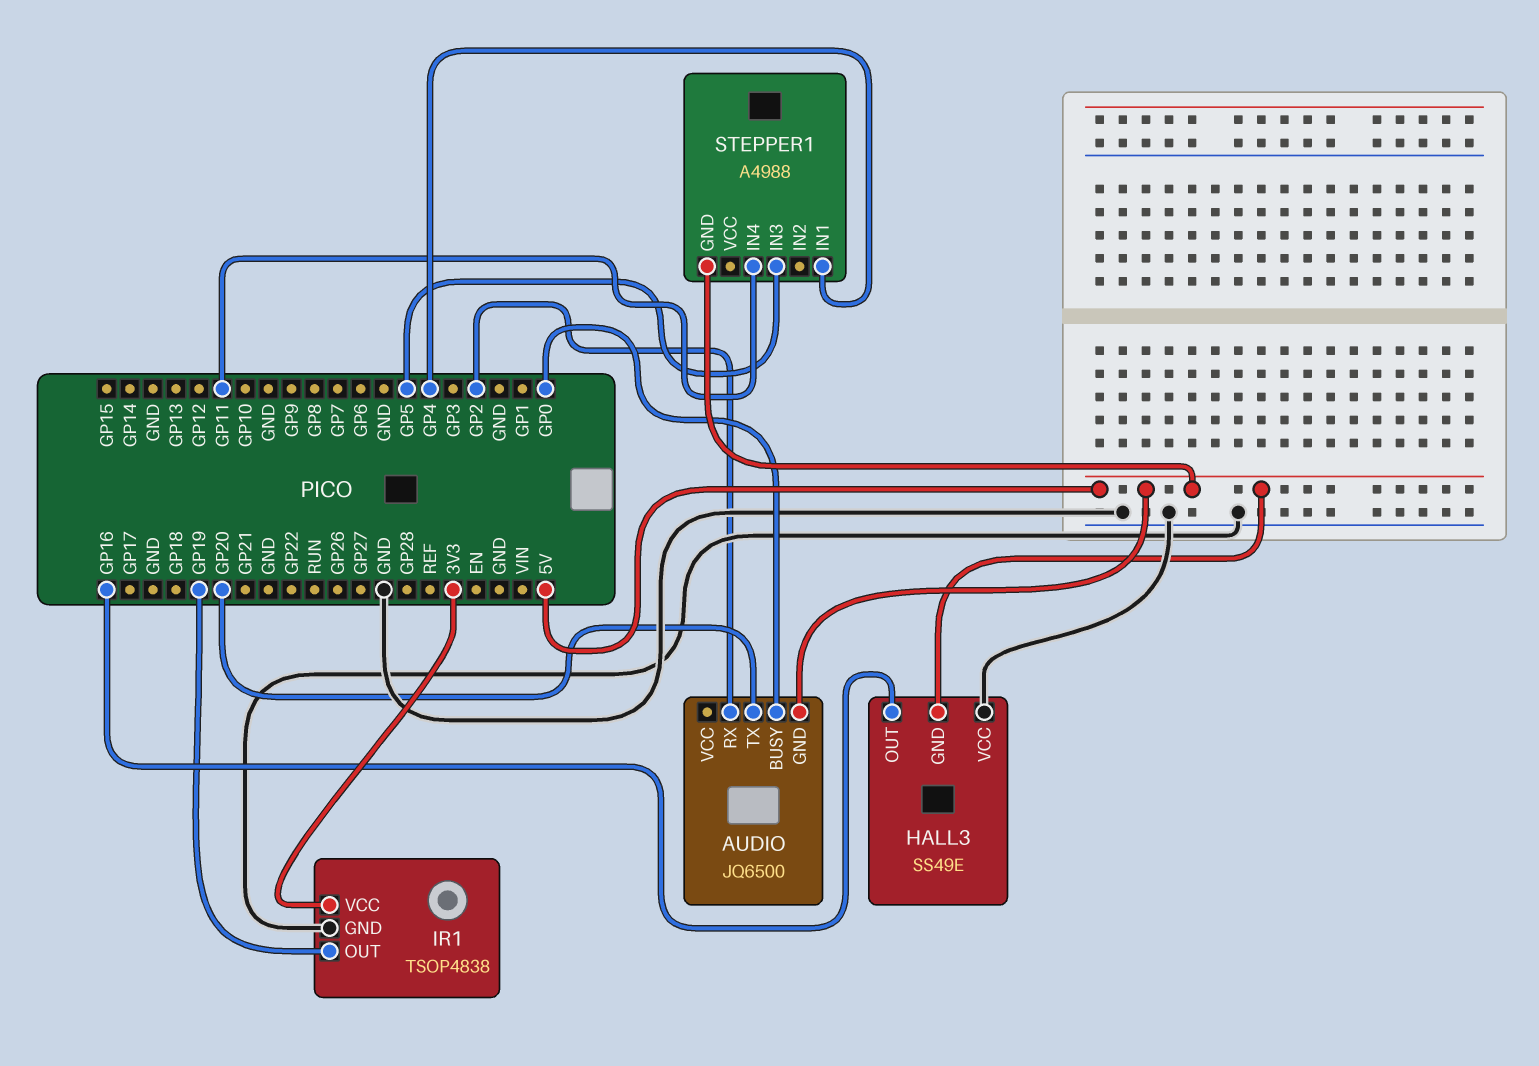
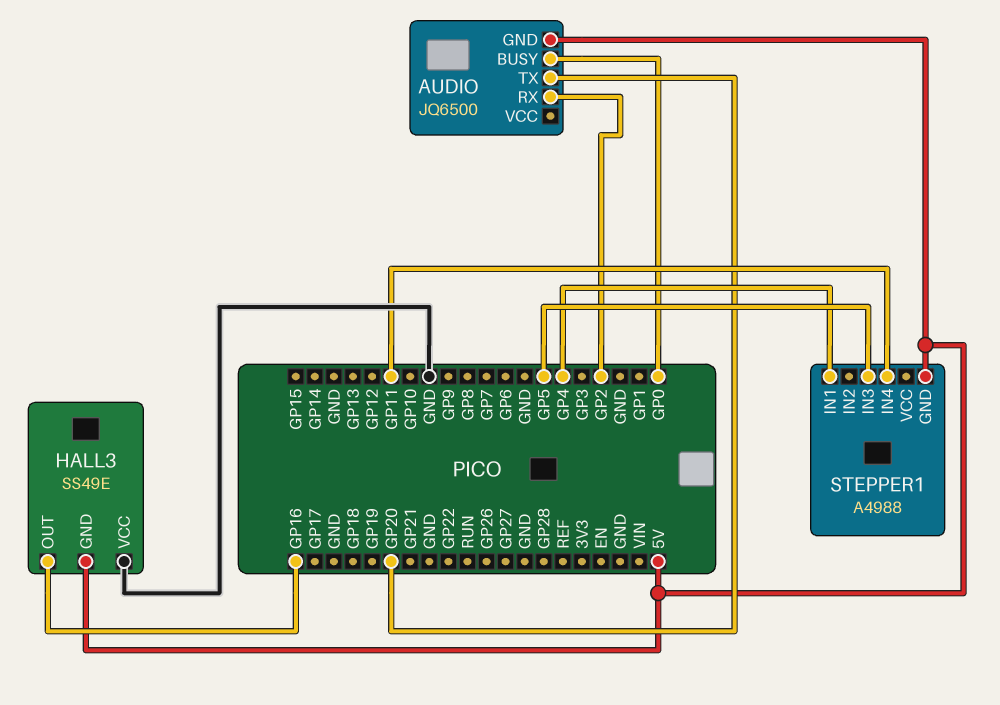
IR1: TSOP4838 -> none
IR1 pin GND: GND -> none
IR1 pin OUT: GP19 -> none
IR1 pin VCC: 3V3 -> none

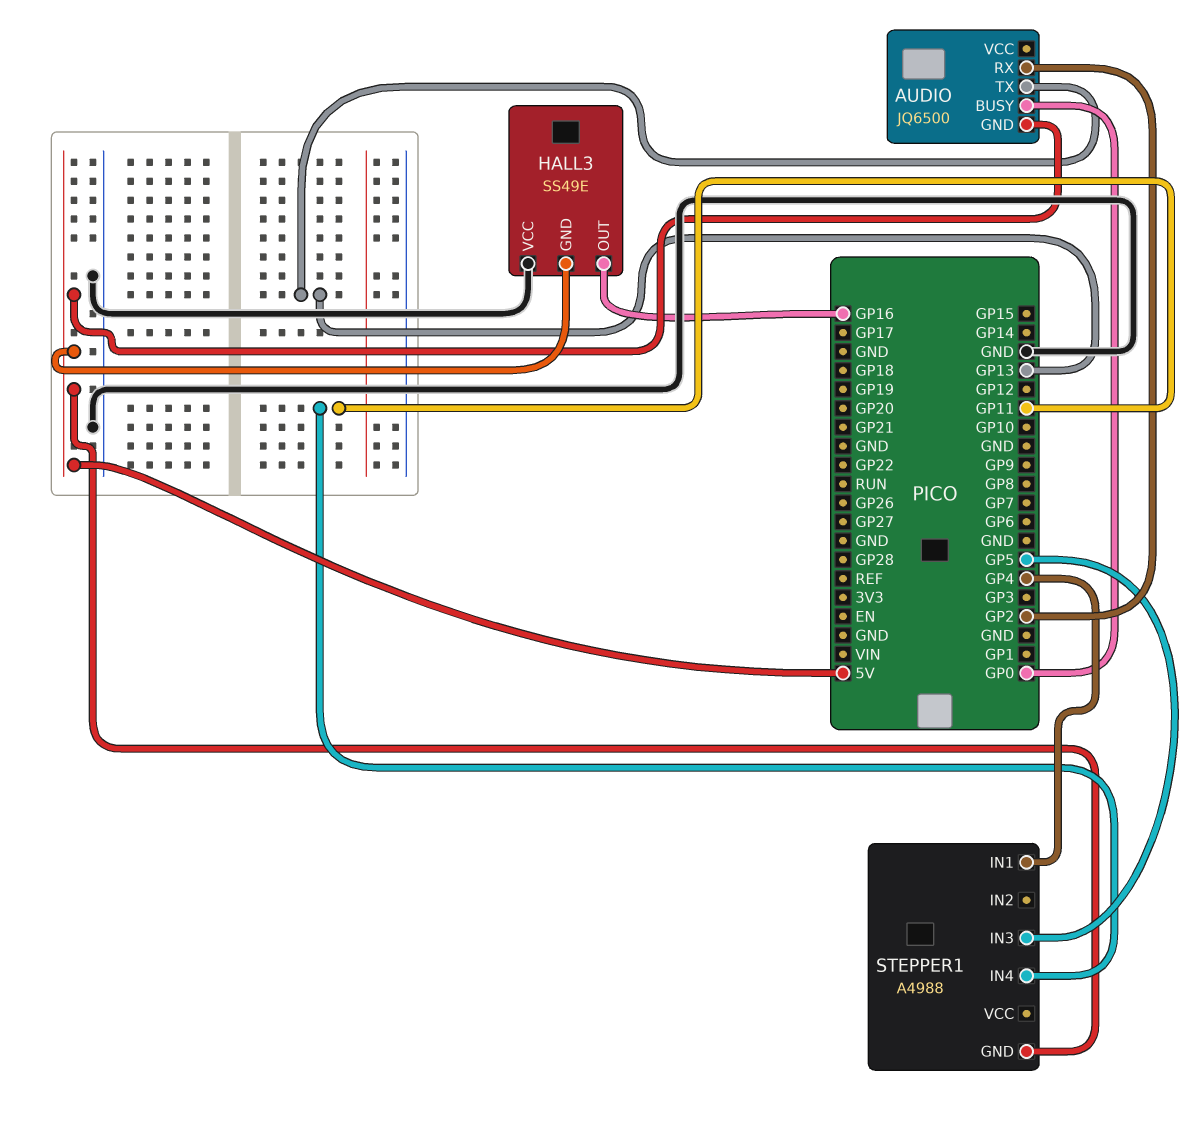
AUDIO pin TX: GP20 -> GP13

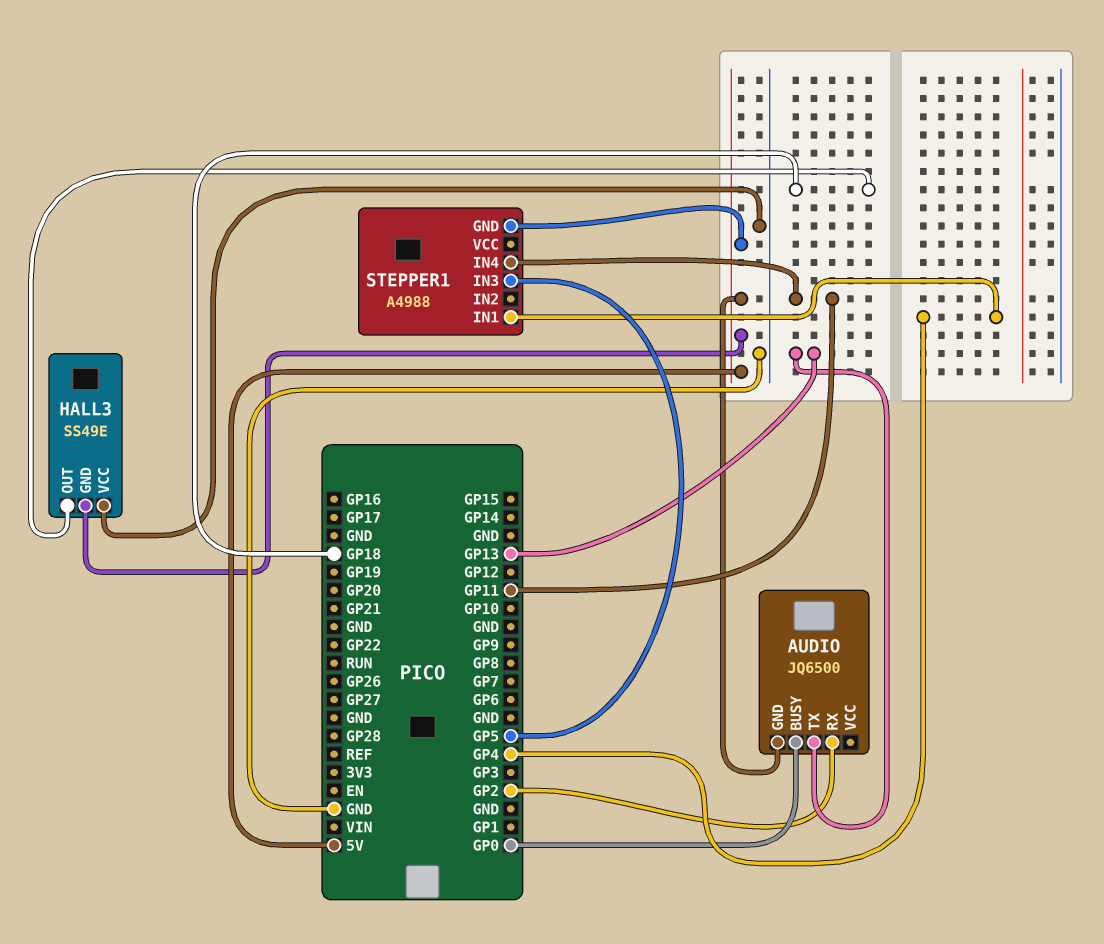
HALL3 pin OUT: GP16 -> GP18

